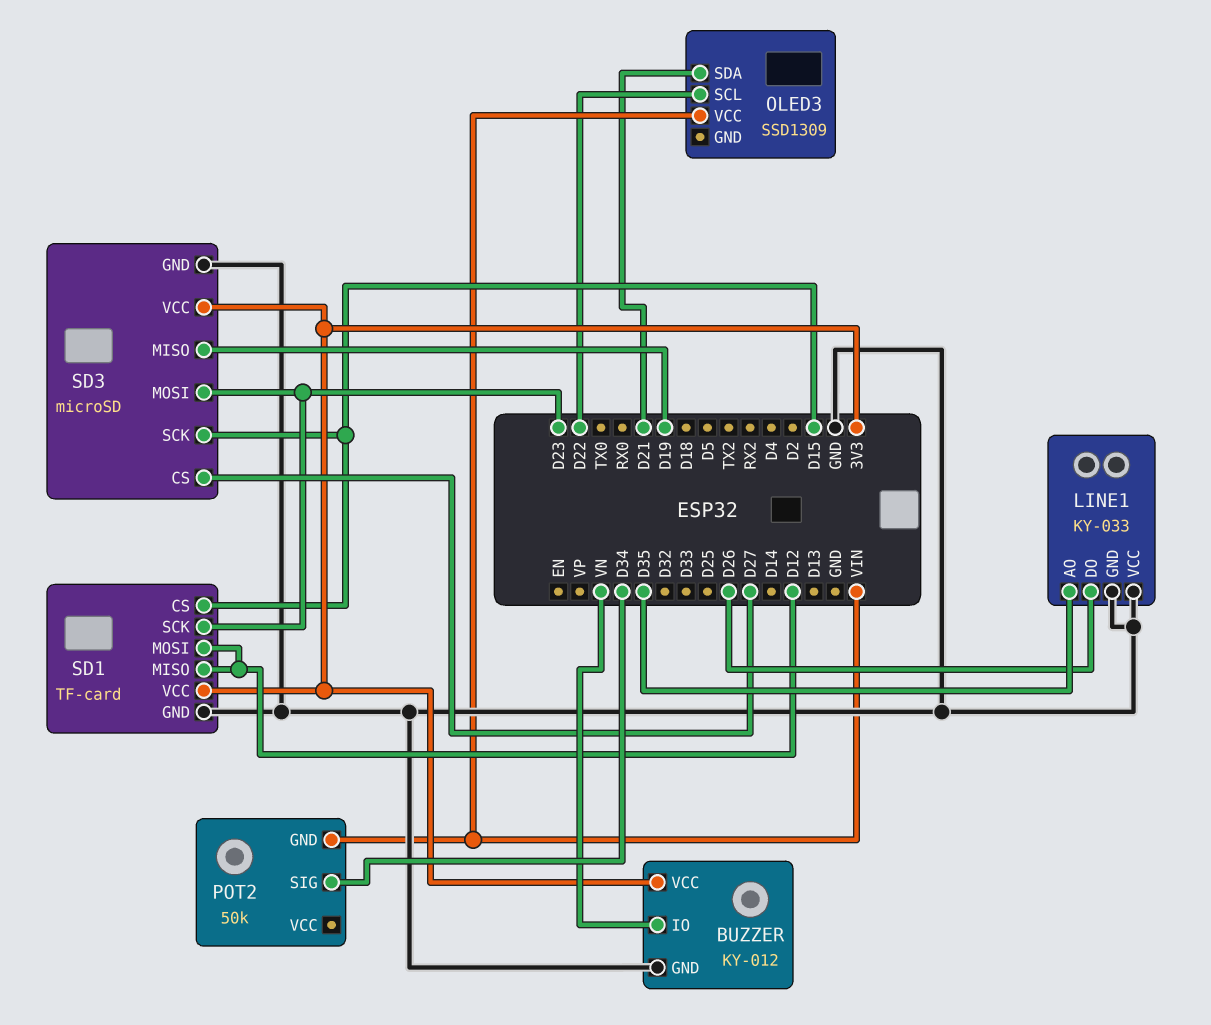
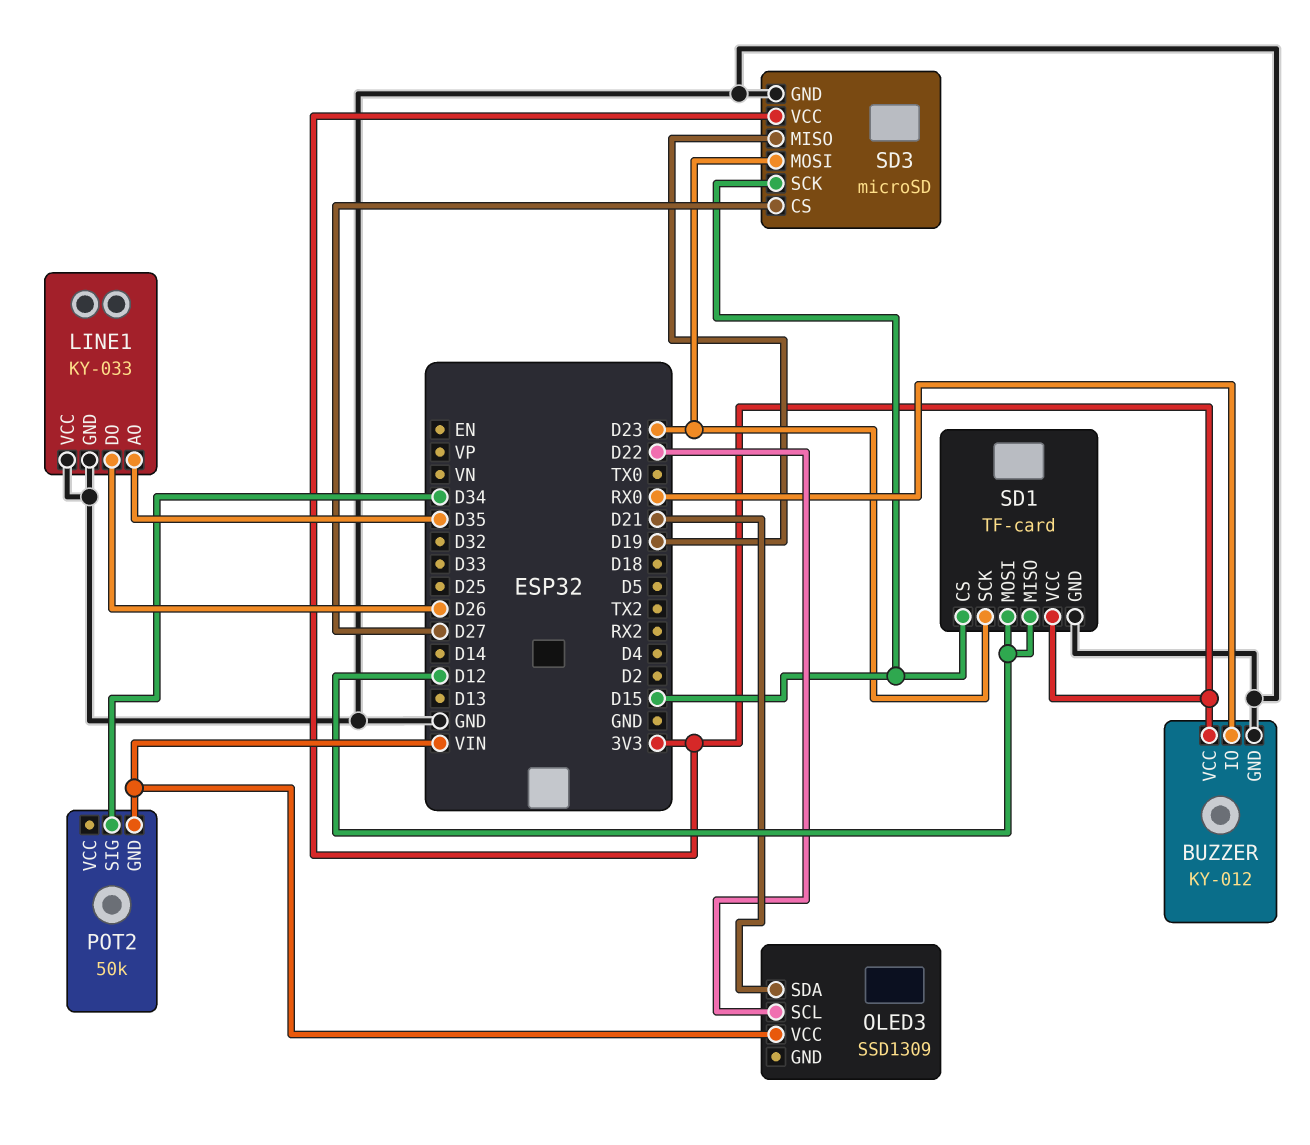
BUZZER pin IO: VN -> RX0

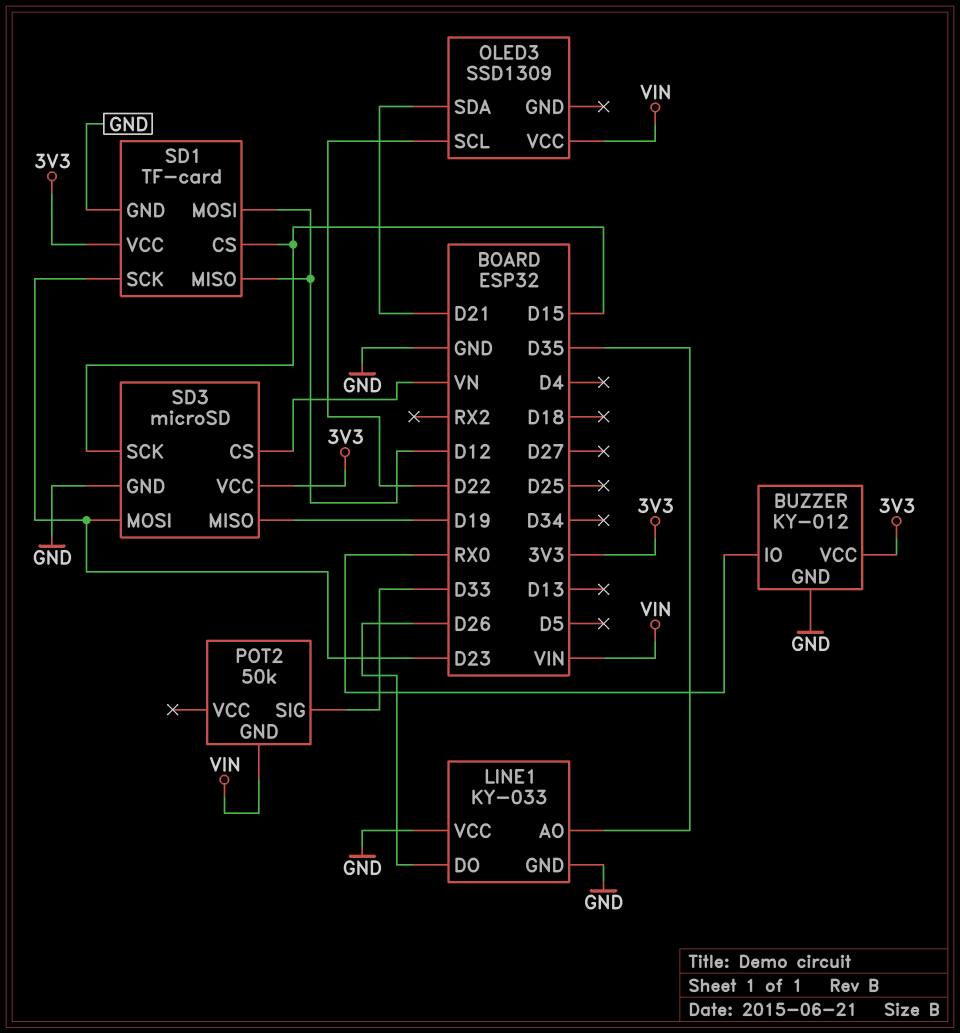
POT2 pin SIG: D34 -> D33
SD3 pin CS: D27 -> VN

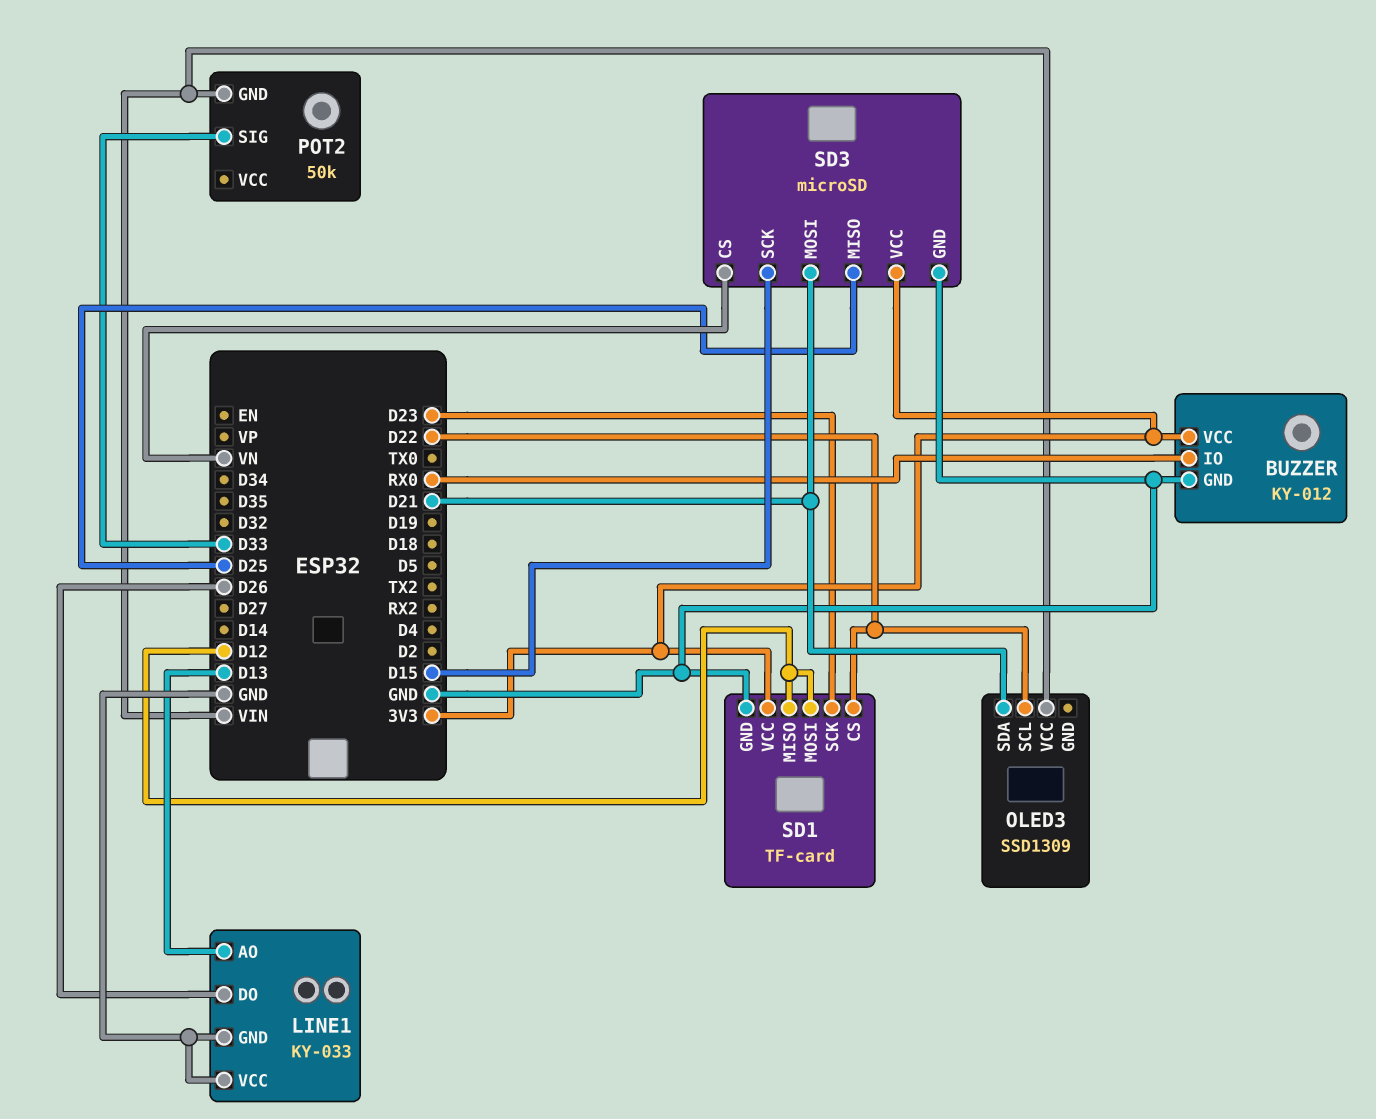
LINE1 pin AO: D35 -> D13
SD1 pin CS: D15 -> D22
SD3 pin MISO: D19 -> D25
SD3 pin MOSI: D23 -> D21

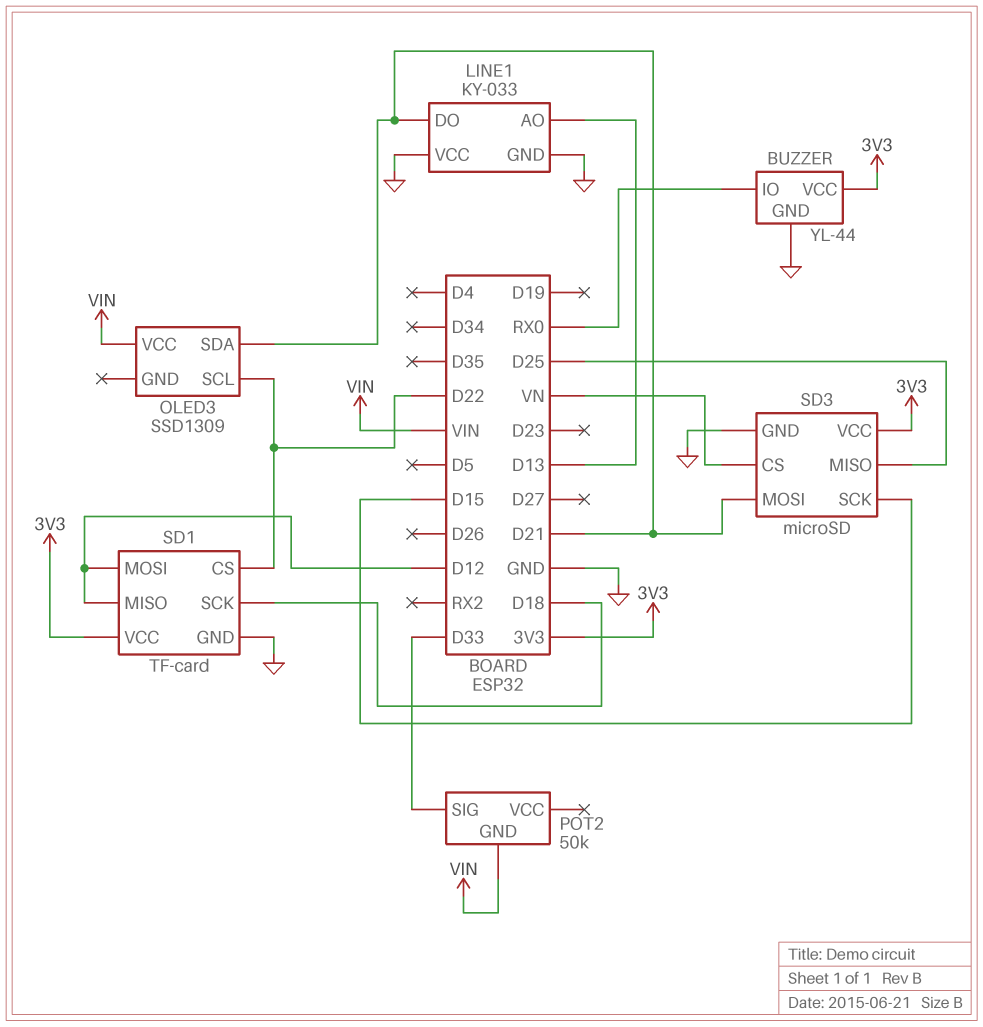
BUZZER: KY-012 -> YL-44
LINE1 pin DO: D26 -> D21
SD1 pin SCK: D23 -> D18

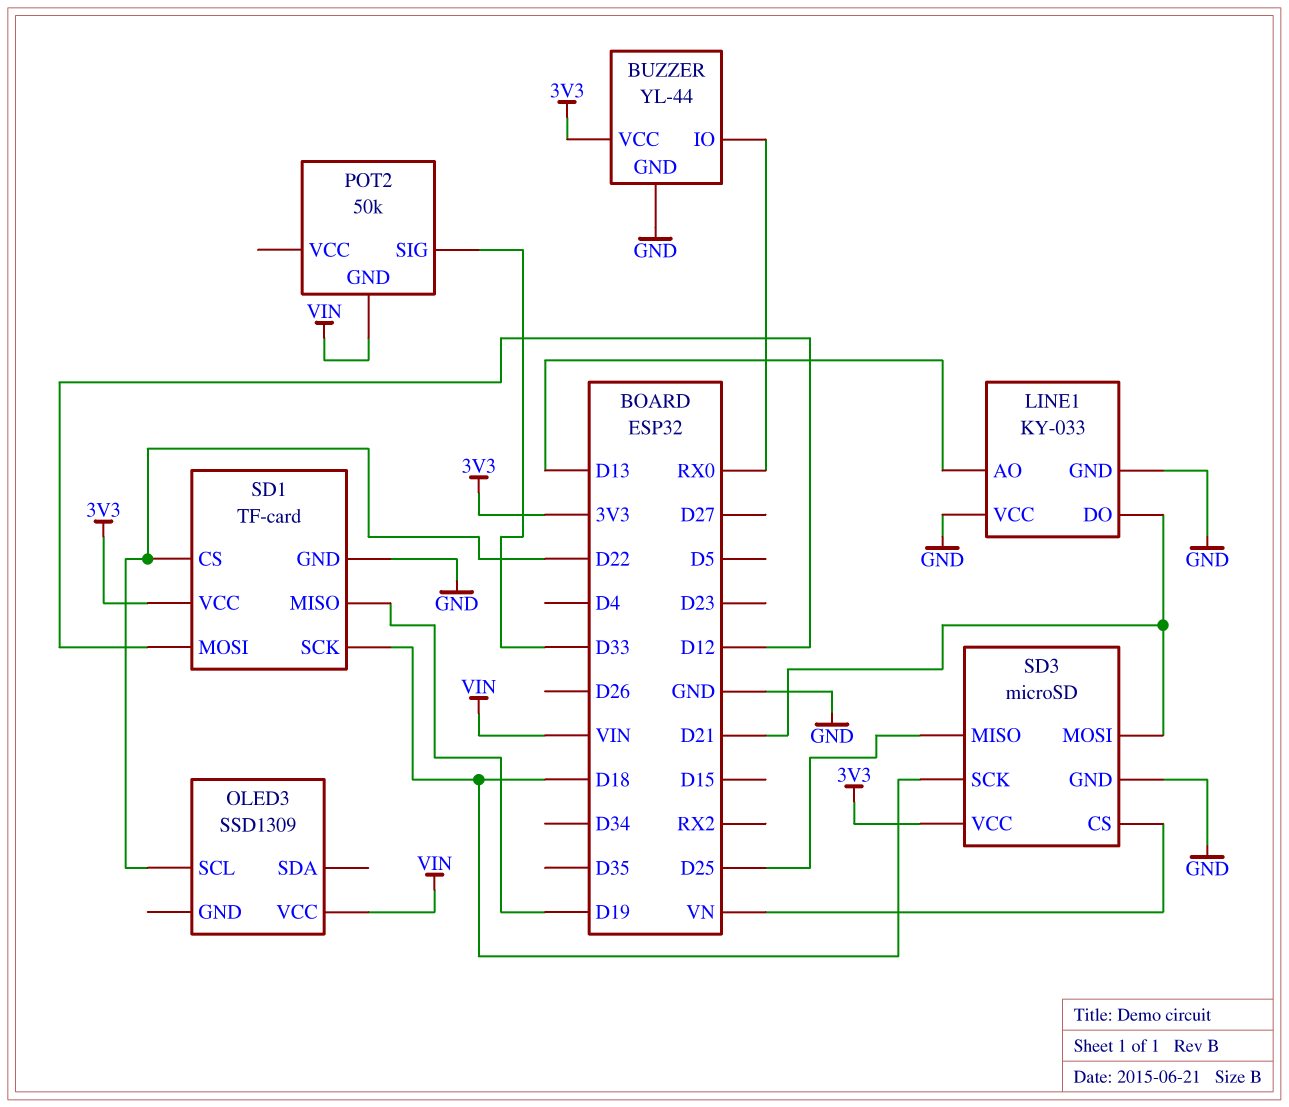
OLED3 pin SDA: D21 -> none
SD1 pin MISO: D12 -> D19
SD3 pin SCK: D15 -> D18

